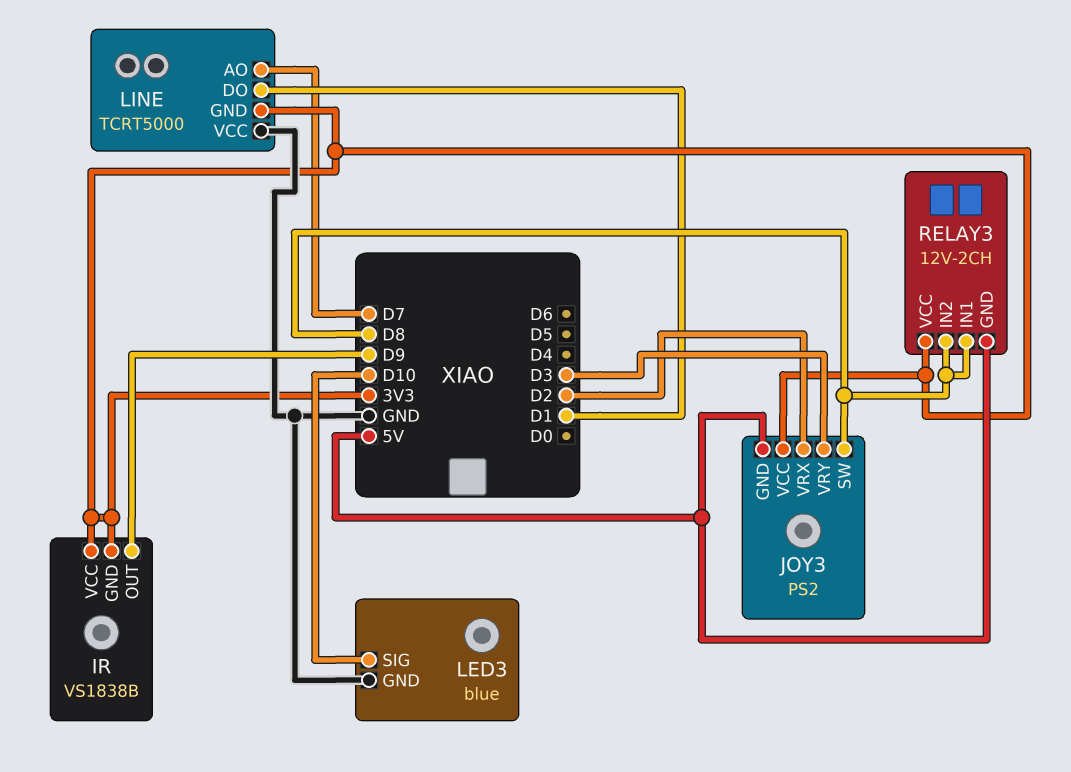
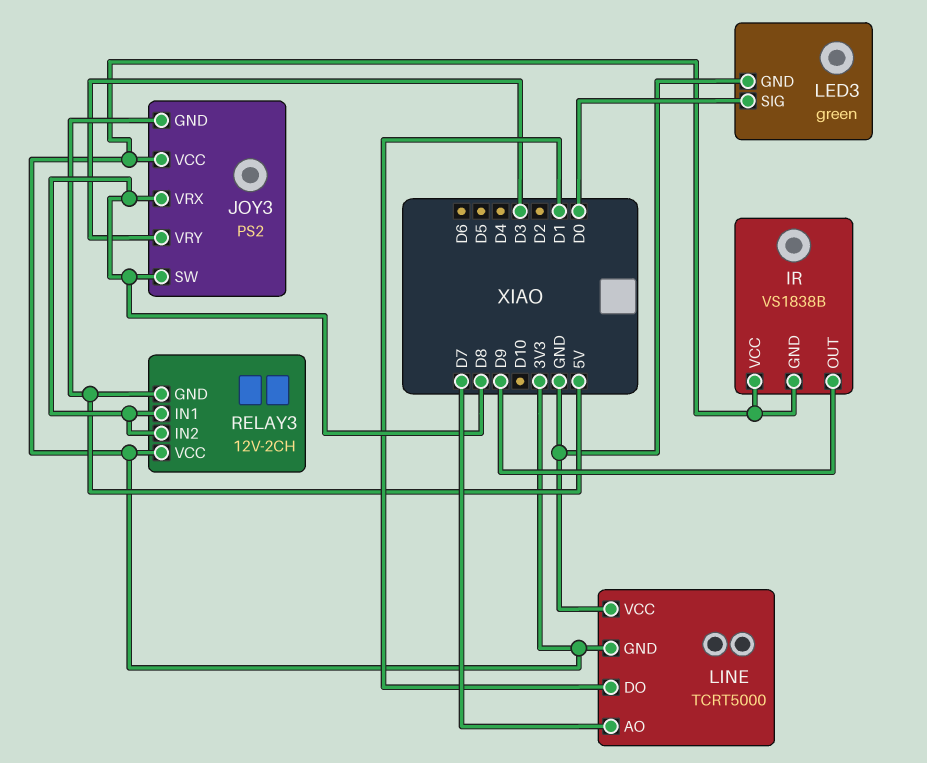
JOY3 pin VRX: D2 -> D8
LED3: blue -> green
LED3 pin SIG: D10 -> D0

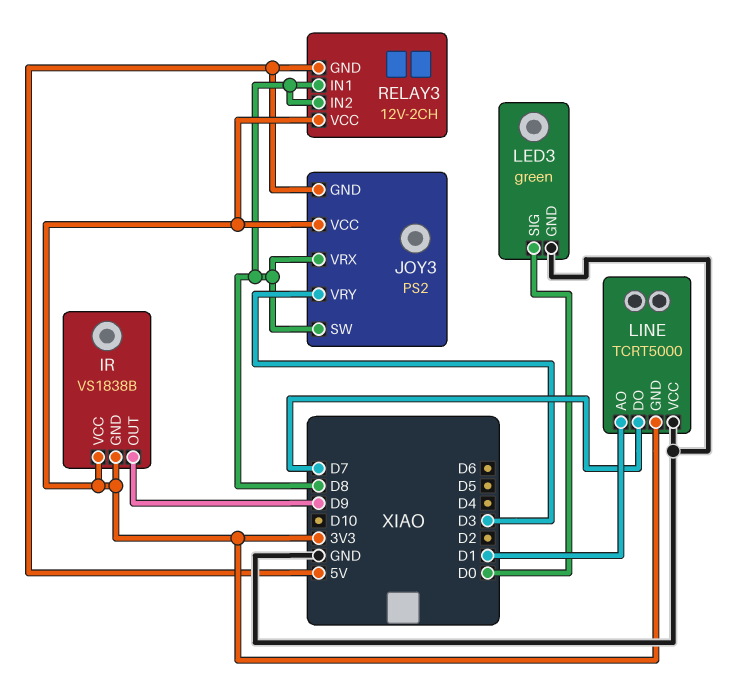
LINE pin AO: D7 -> D1
LINE pin DO: D1 -> D7

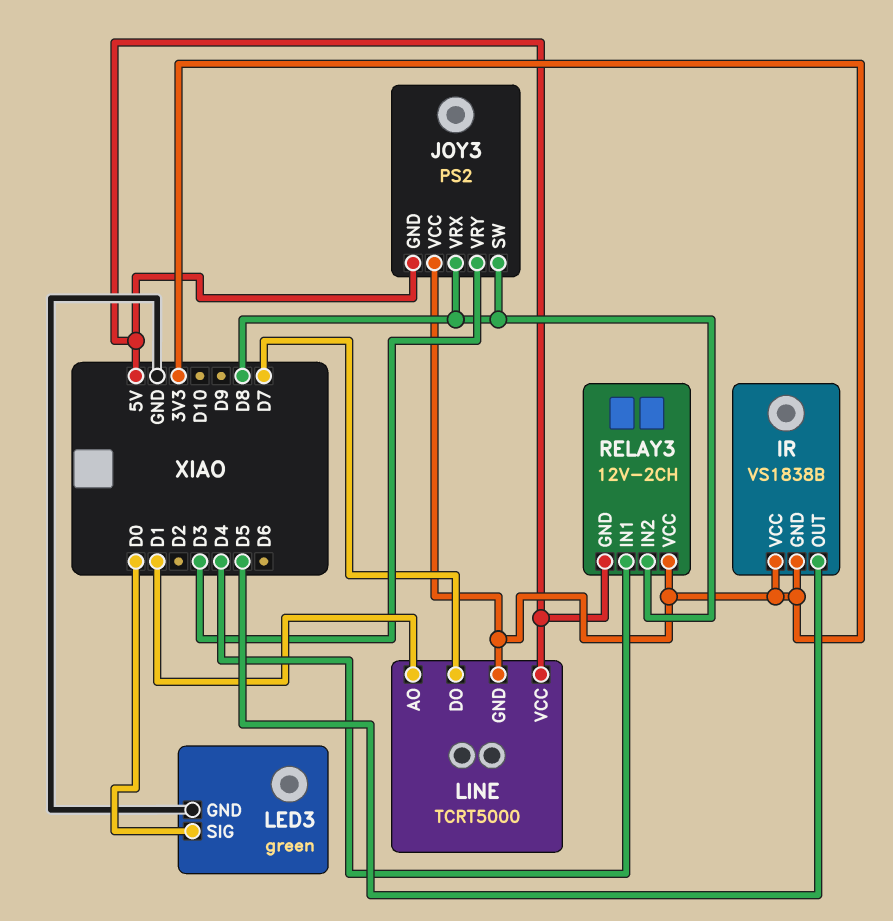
IR pin OUT: D9 -> D5
LINE pin VCC: GND -> 5V
RELAY3 pin IN1: D8 -> D4

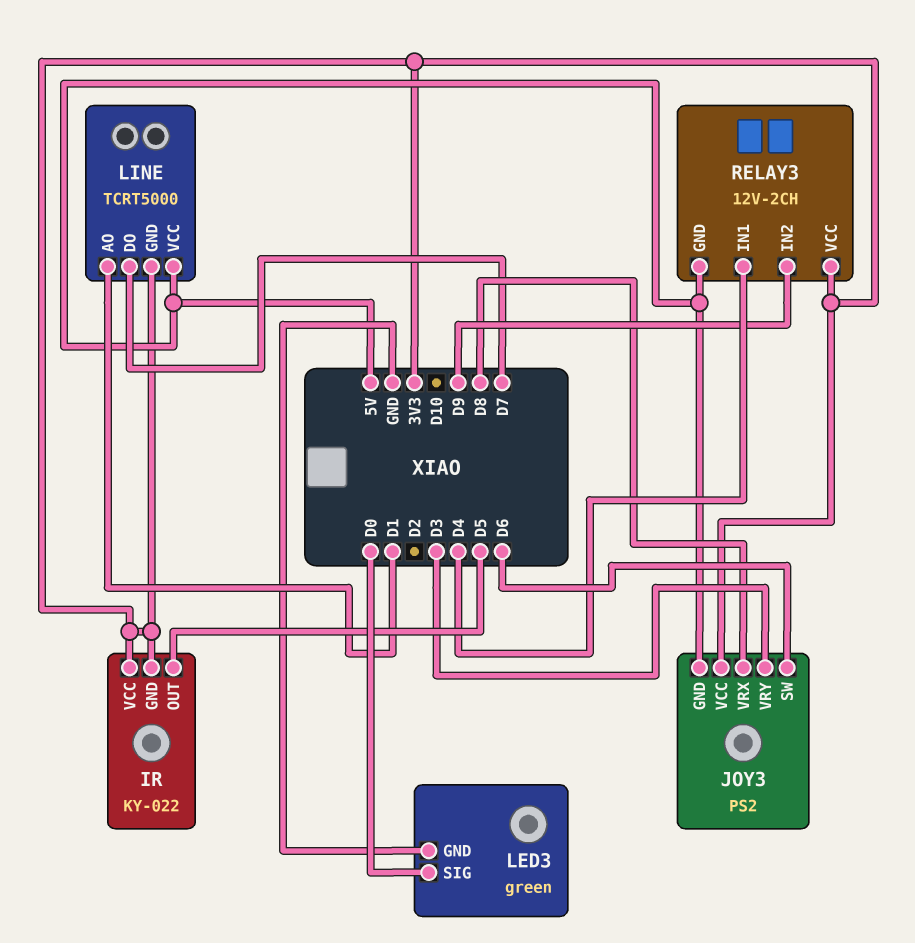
IR: VS1838B -> KY-022
JOY3 pin SW: D8 -> D6
RELAY3 pin IN2: D8 -> D9

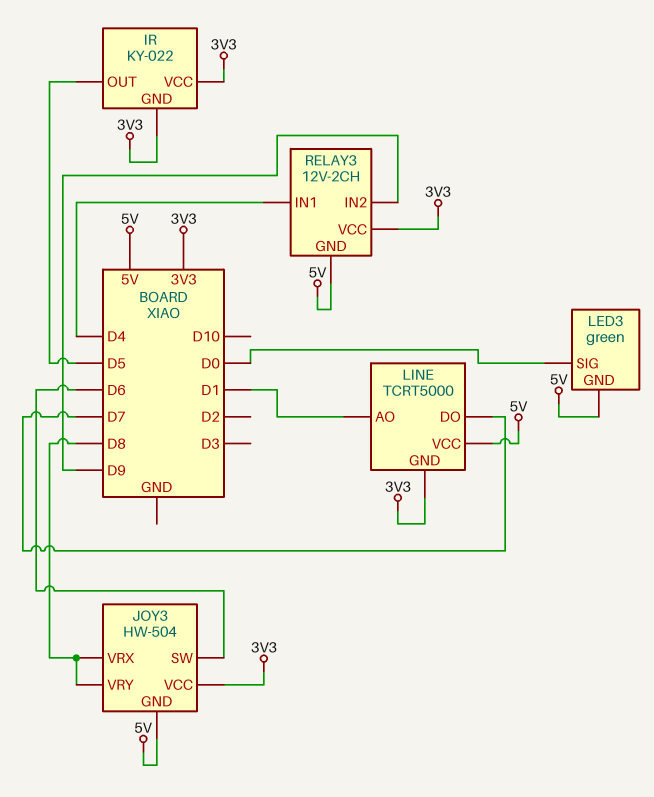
JOY3: PS2 -> HW-504
JOY3 pin VRY: D3 -> D8
LED3 pin GND: GND -> 5V

